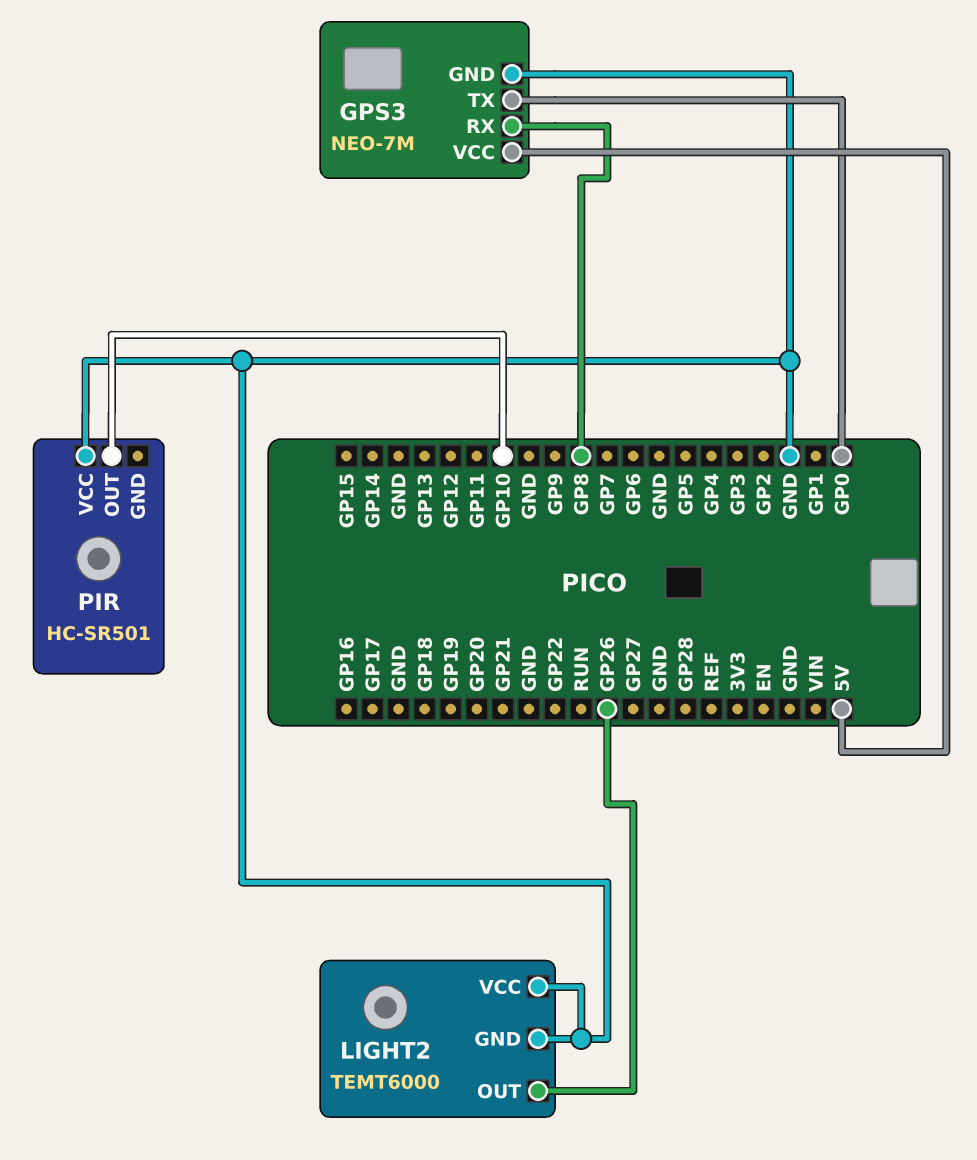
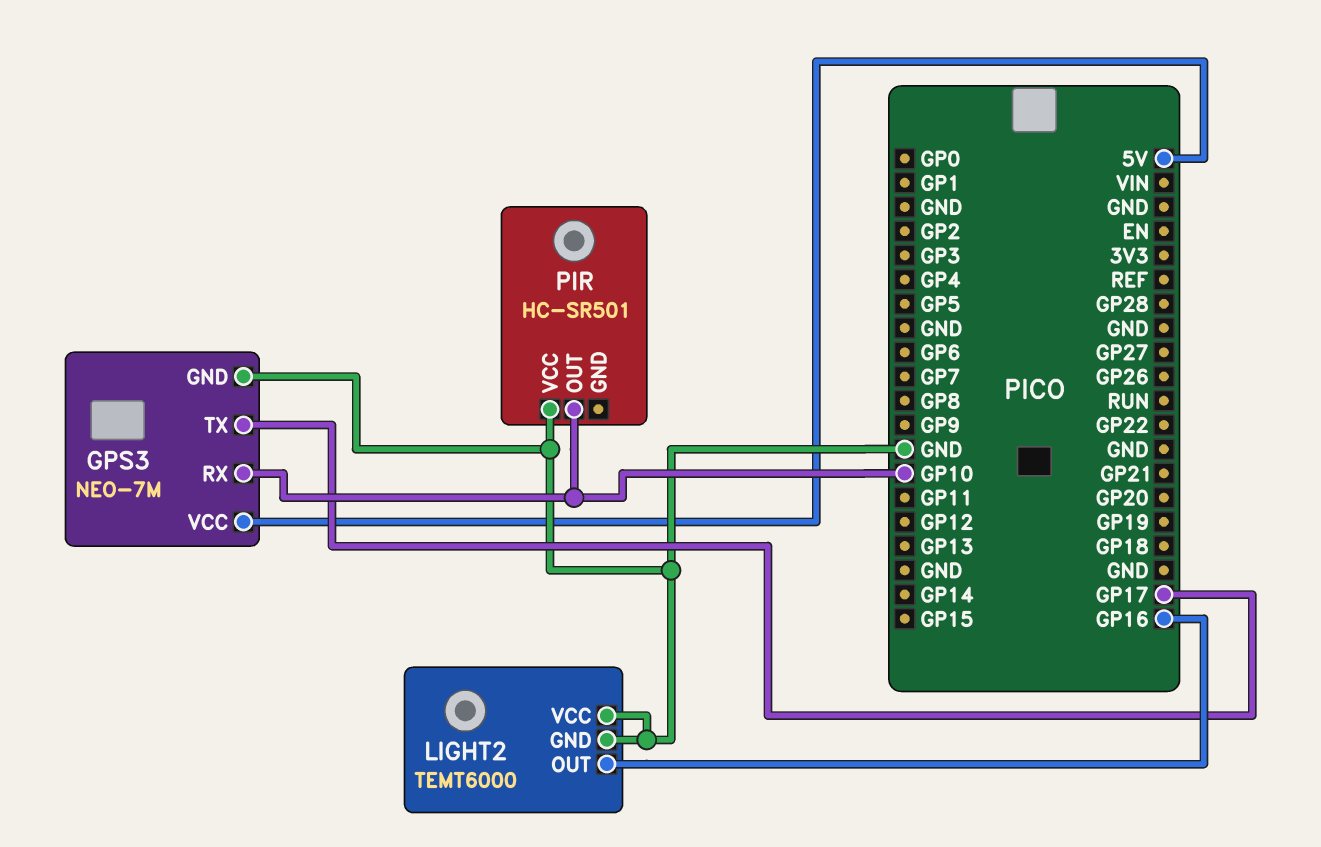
GPS3 pin RX: GP8 -> GP10
GPS3 pin TX: GP0 -> GP17
LIGHT2 pin OUT: GP26 -> GP16

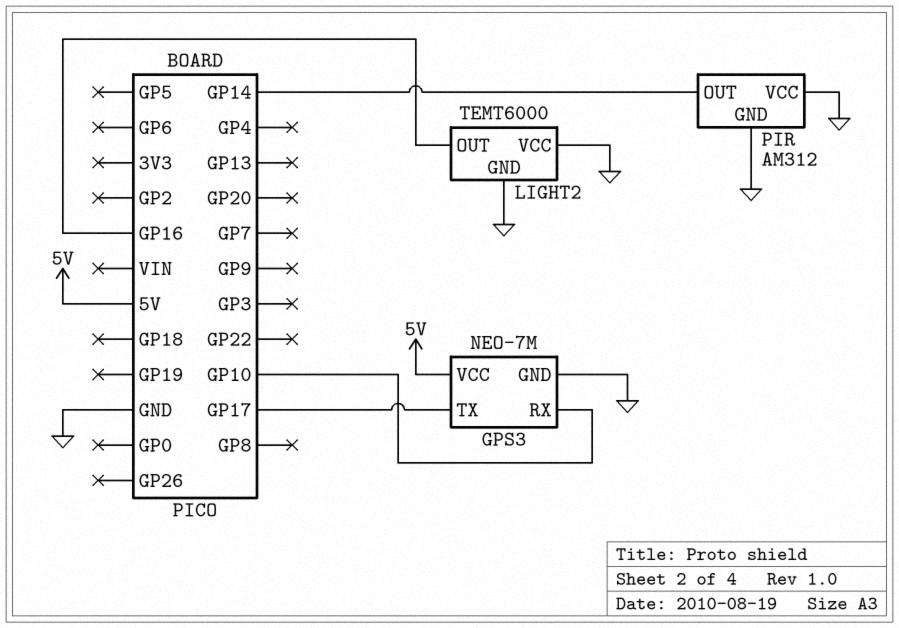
PIR: HC-SR501 -> AM312
PIR pin GND: none -> GND
PIR pin OUT: GP10 -> GP14

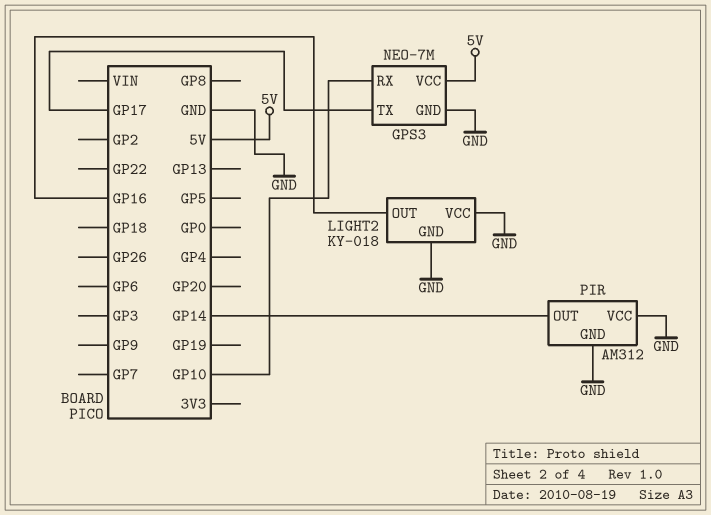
LIGHT2: TEMT6000 -> KY-018

